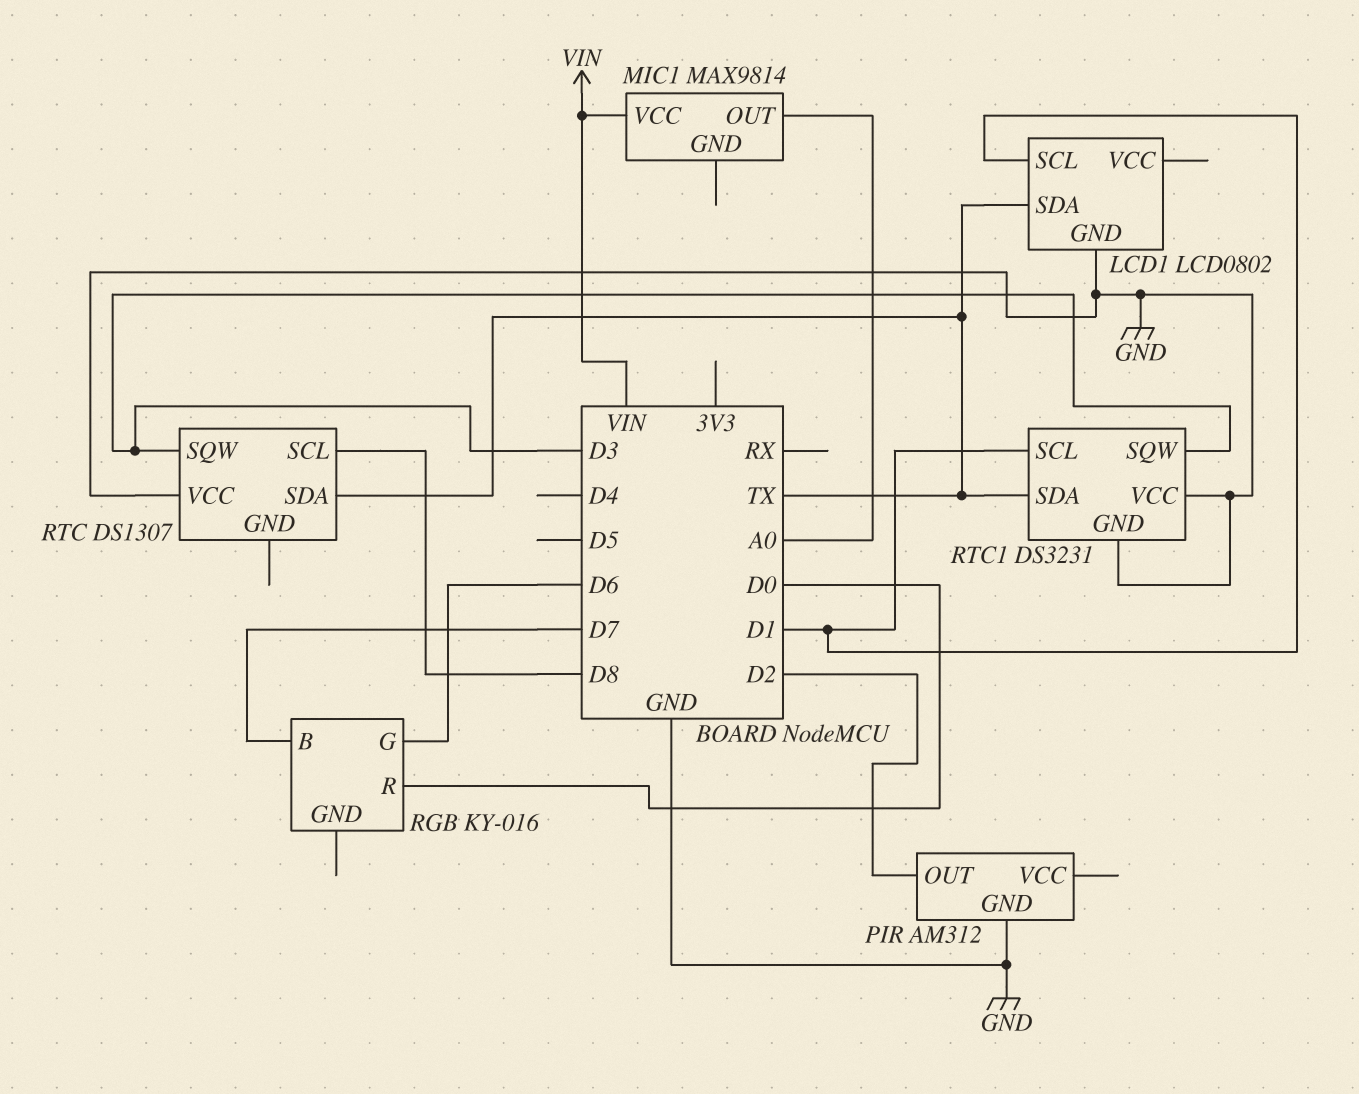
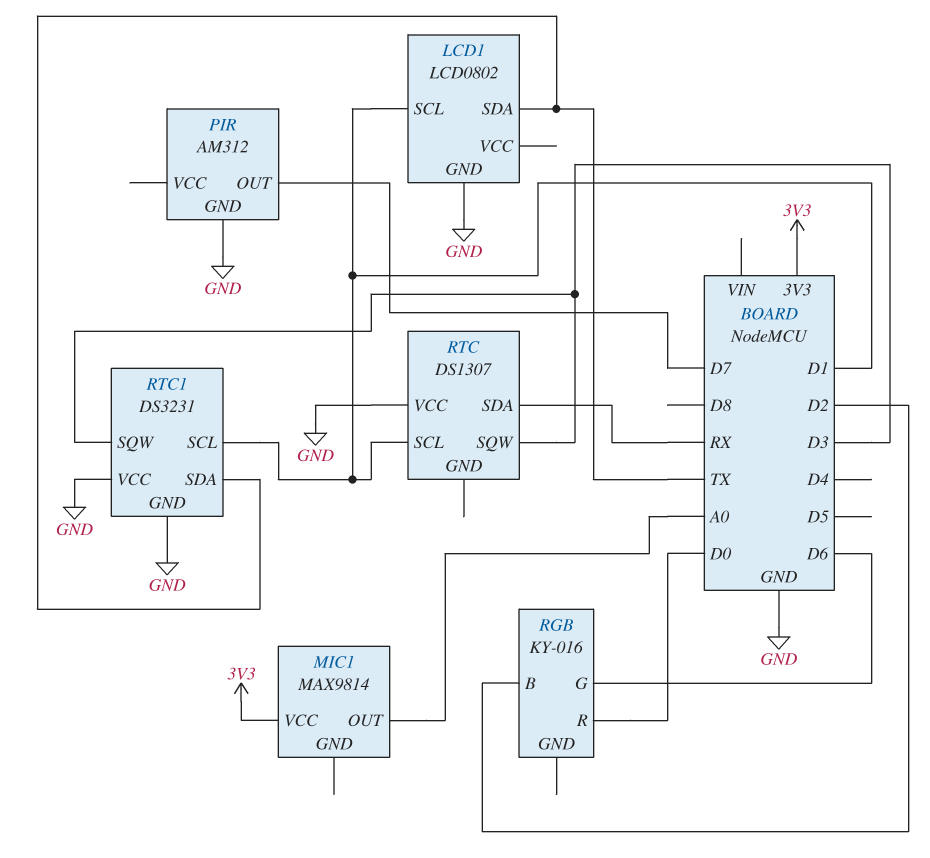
MIC1 pin VCC: VIN -> 3V3
PIR pin OUT: D2 -> D7
RGB pin B: D7 -> D2
RTC pin SCL: D8 -> D1
RTC pin SDA: TX -> RX

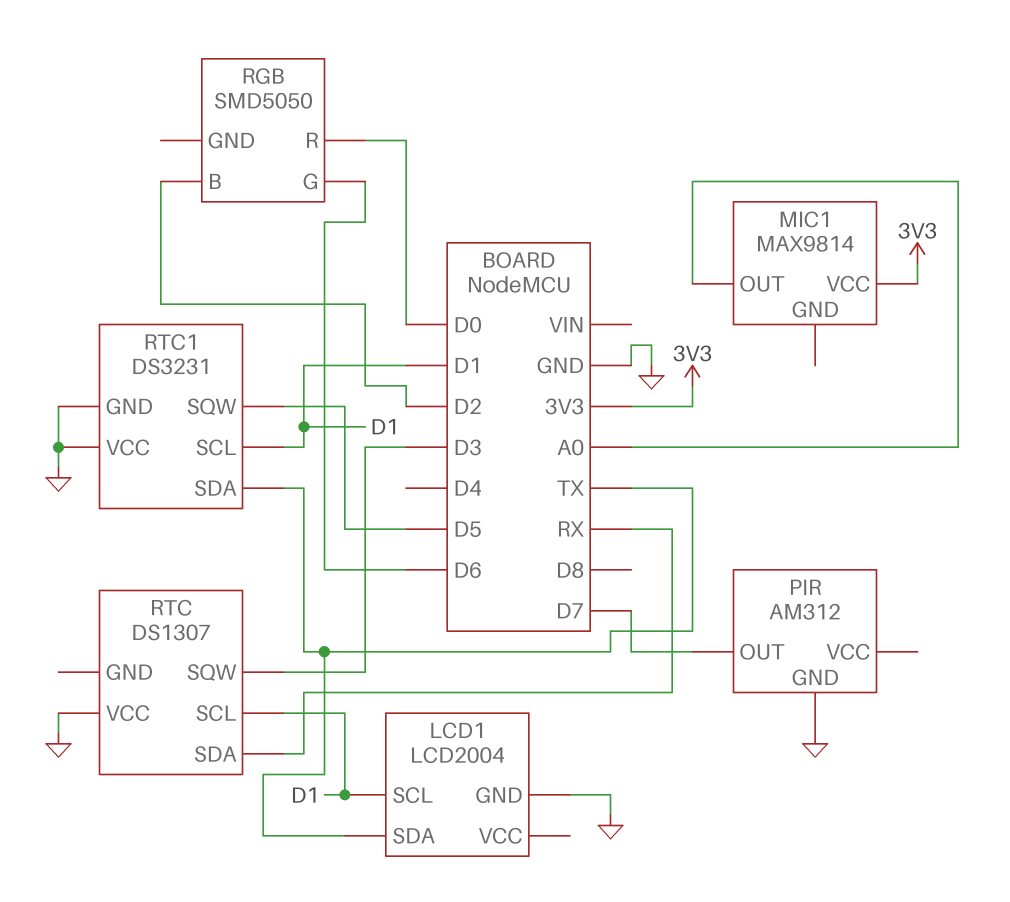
LCD1: LCD0802 -> LCD2004
RGB: KY-016 -> SMD5050
RTC1 pin SQW: D3 -> D5

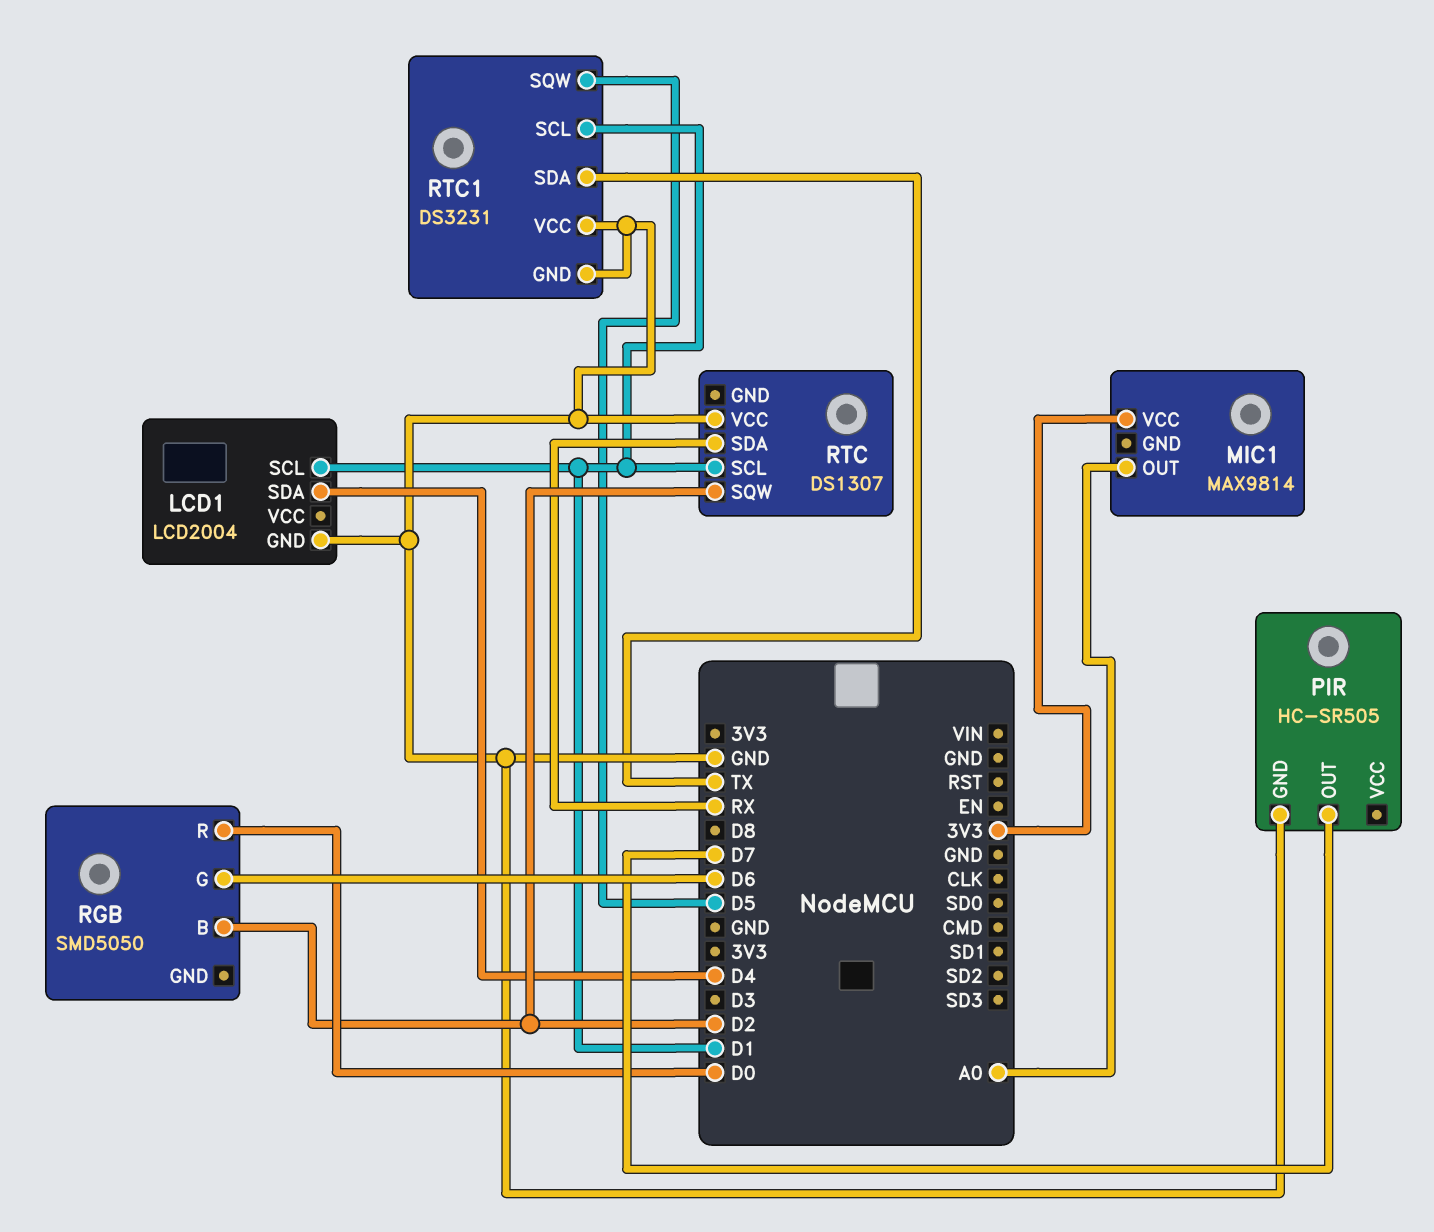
LCD1 pin SDA: TX -> D4
PIR: AM312 -> HC-SR505
RTC pin SQW: D3 -> D2

